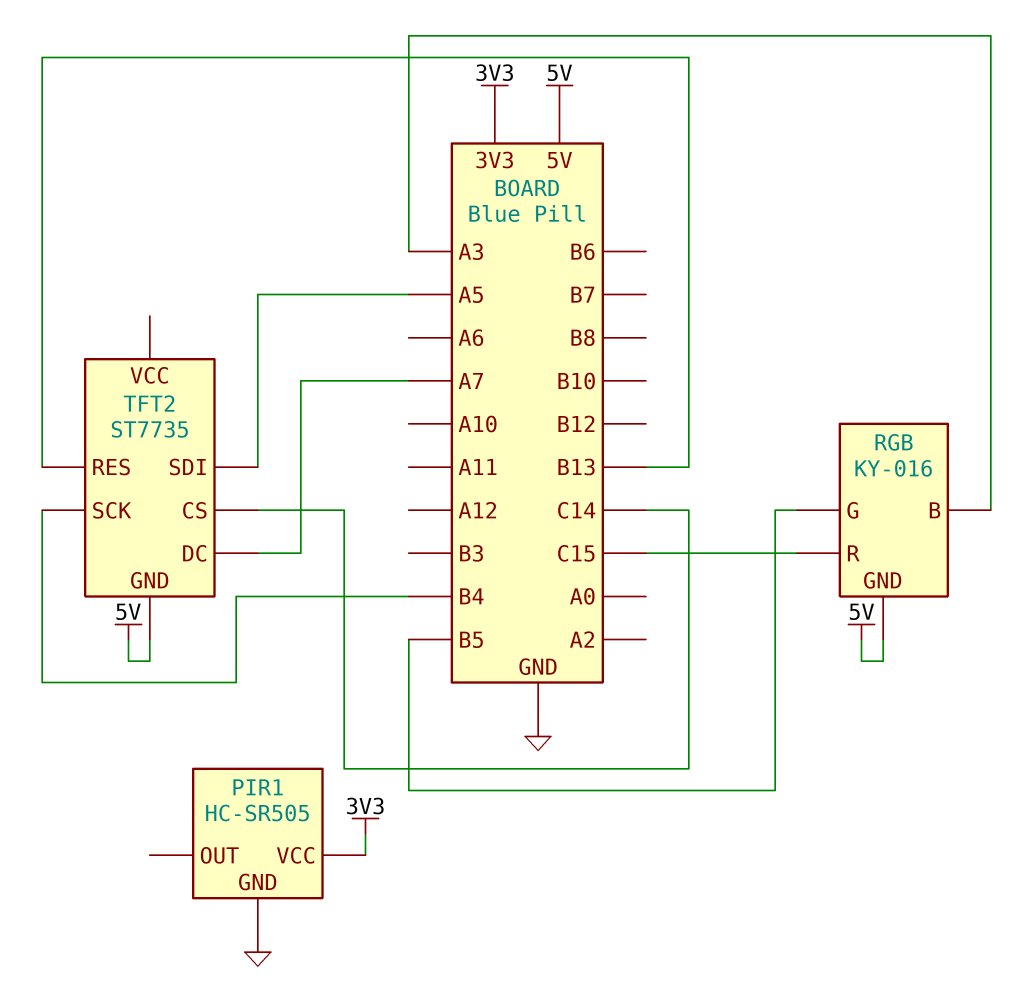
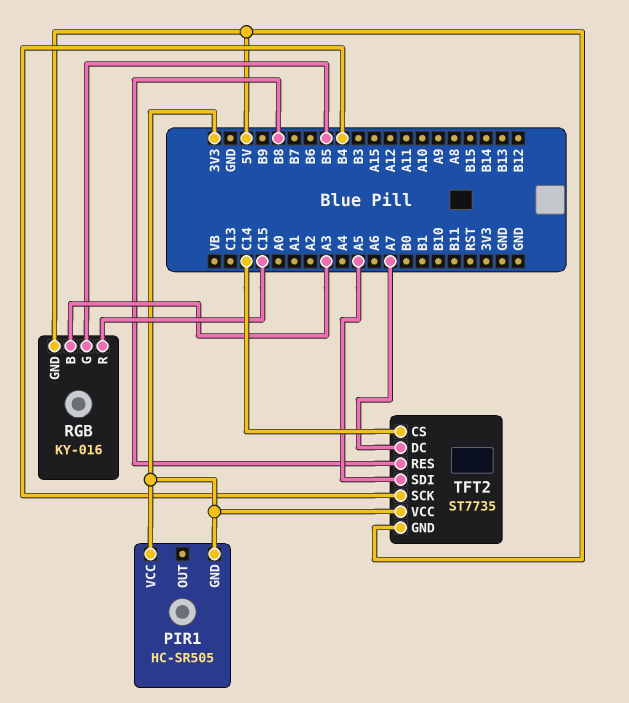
PIR1 pin GND: GND -> 3V3
TFT2 pin RES: B13 -> B8
TFT2 pin VCC: none -> 3V3

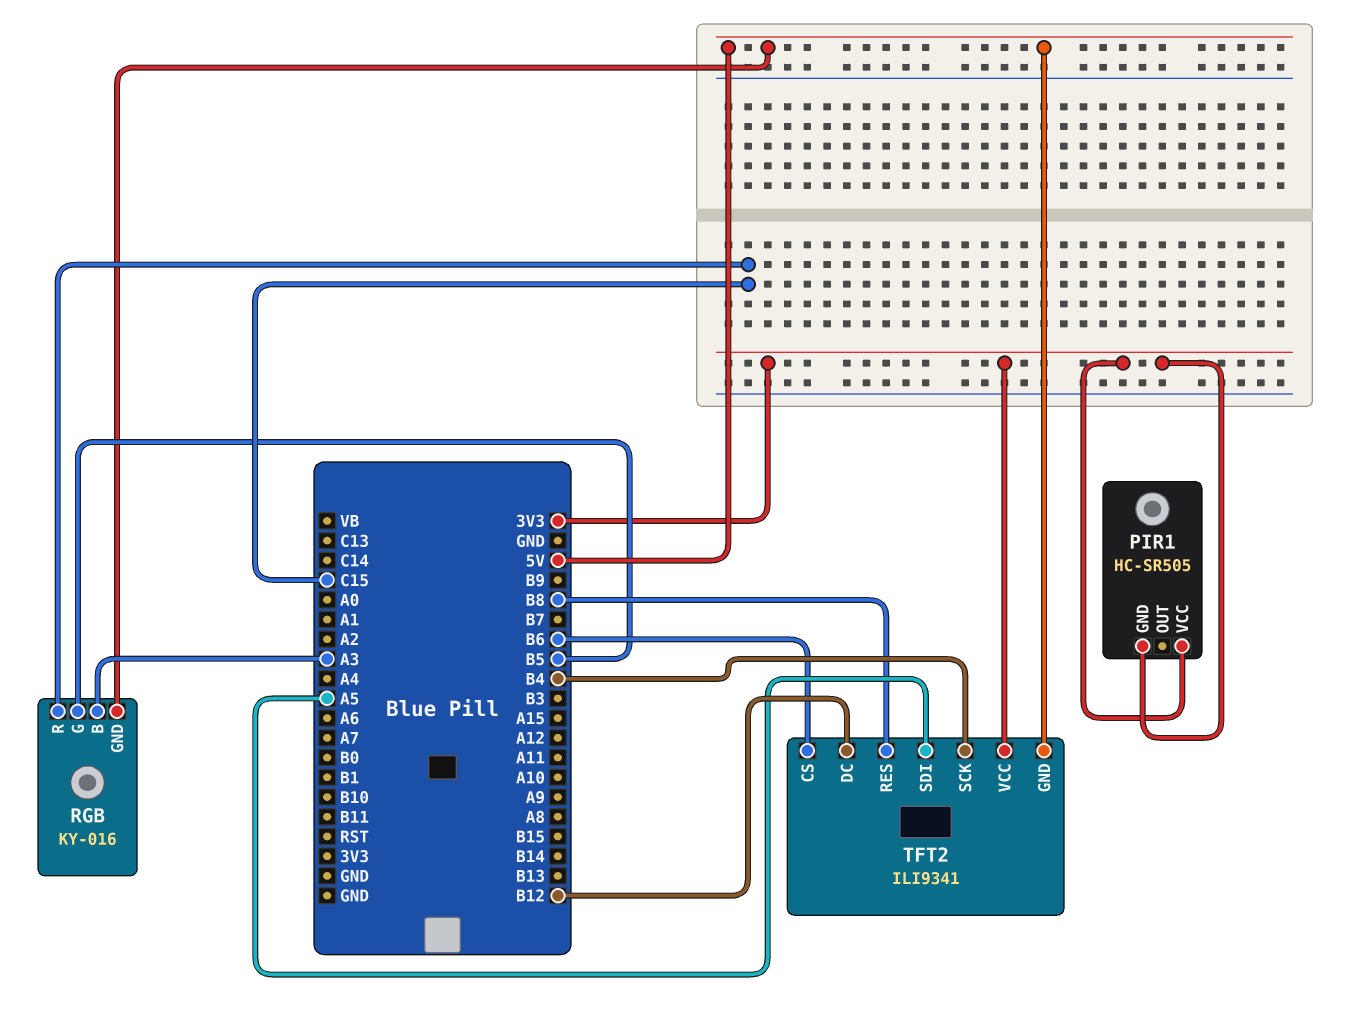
TFT2: ST7735 -> ILI9341
TFT2 pin CS: C14 -> B6
TFT2 pin DC: A7 -> B12

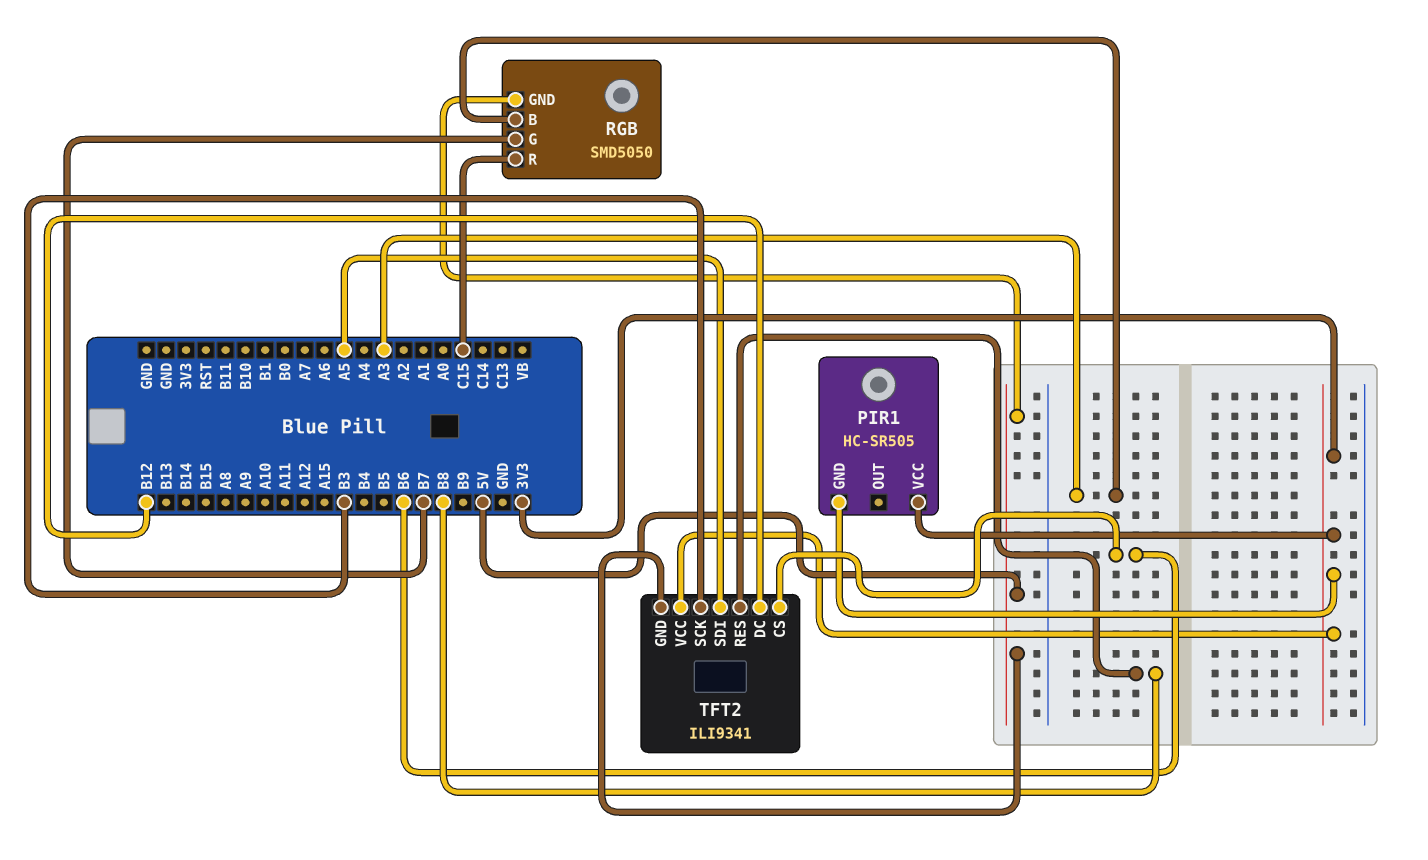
RGB: KY-016 -> SMD5050
RGB pin G: B5 -> B7
TFT2 pin SCK: B4 -> B3

